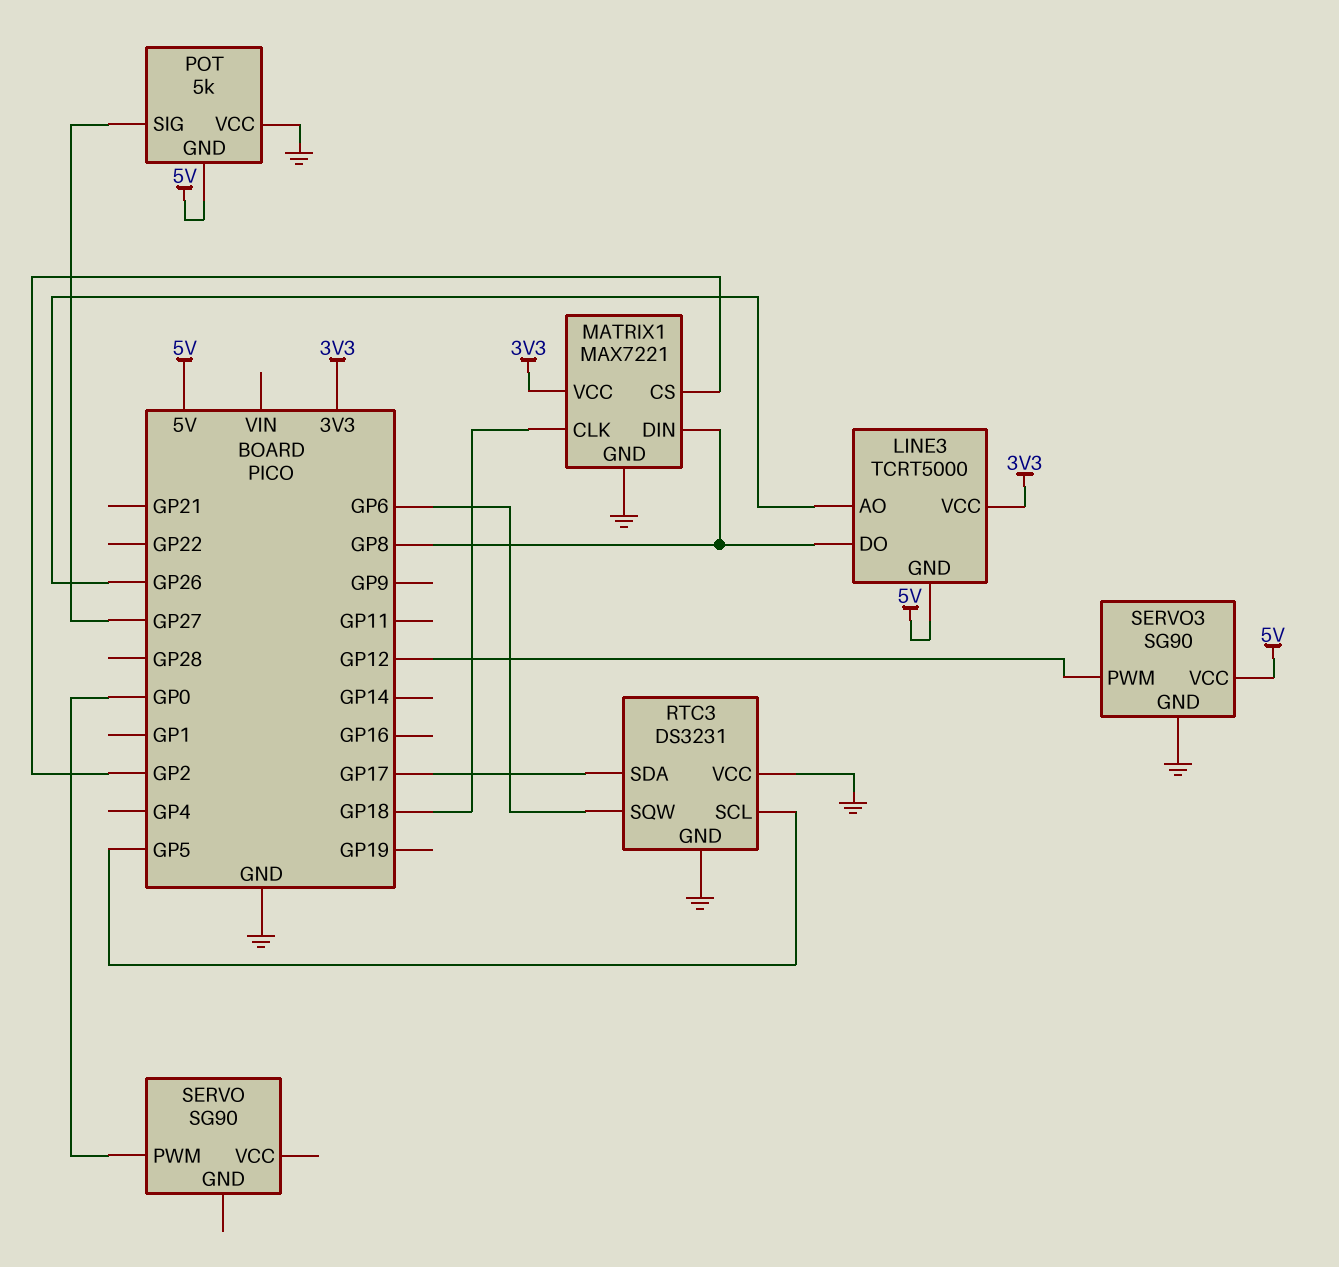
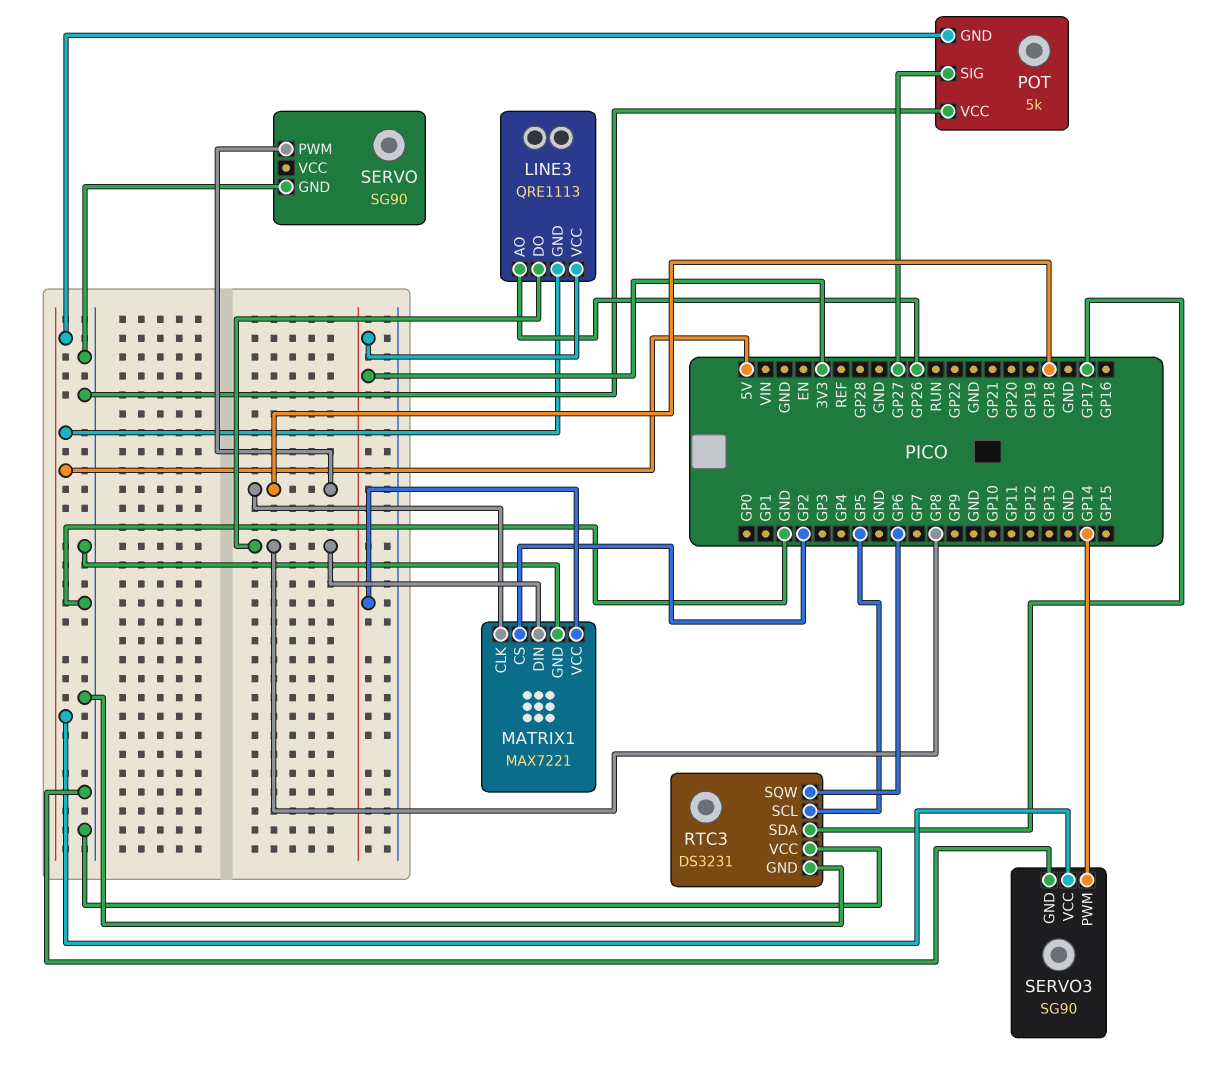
LINE3: TCRT5000 -> QRE1113
SERVO pin GND: none -> GND
SERVO pin PWM: GP0 -> GP18
SERVO3 pin PWM: GP12 -> GP14

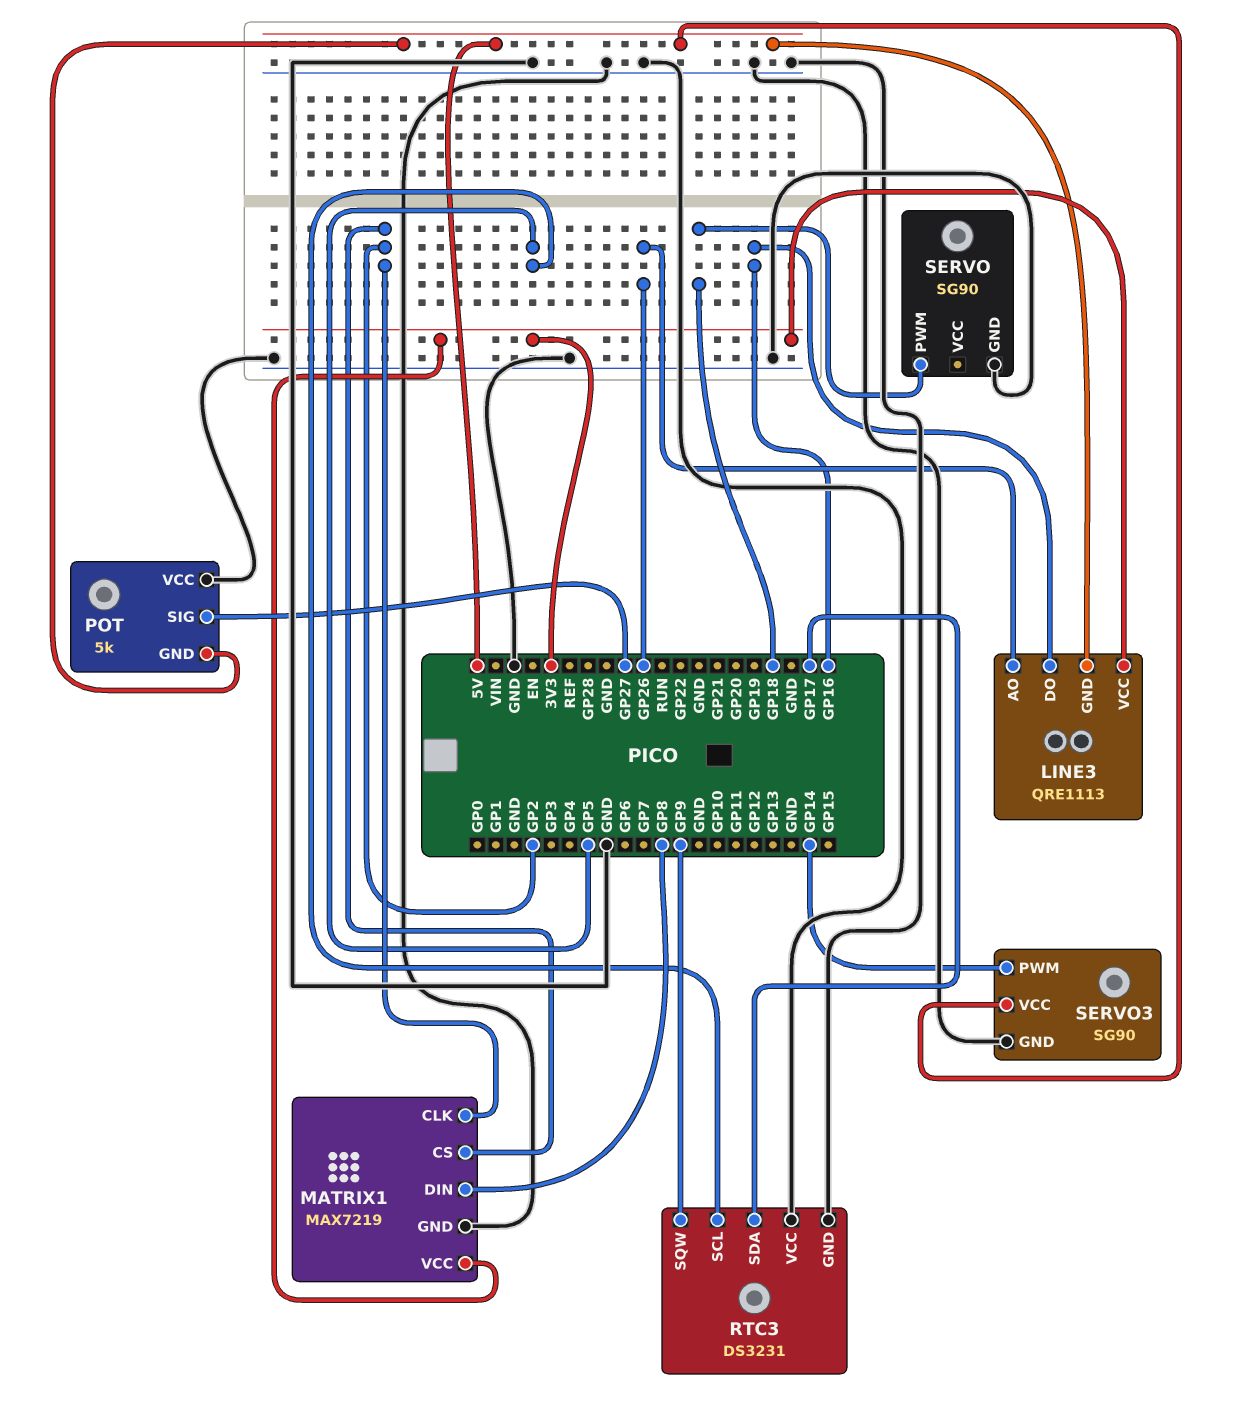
LINE3 pin DO: GP8 -> GP16
MATRIX1: MAX7221 -> MAX7219
MATRIX1 pin CLK: GP18 -> GP2
RTC3 pin SQW: GP6 -> GP9

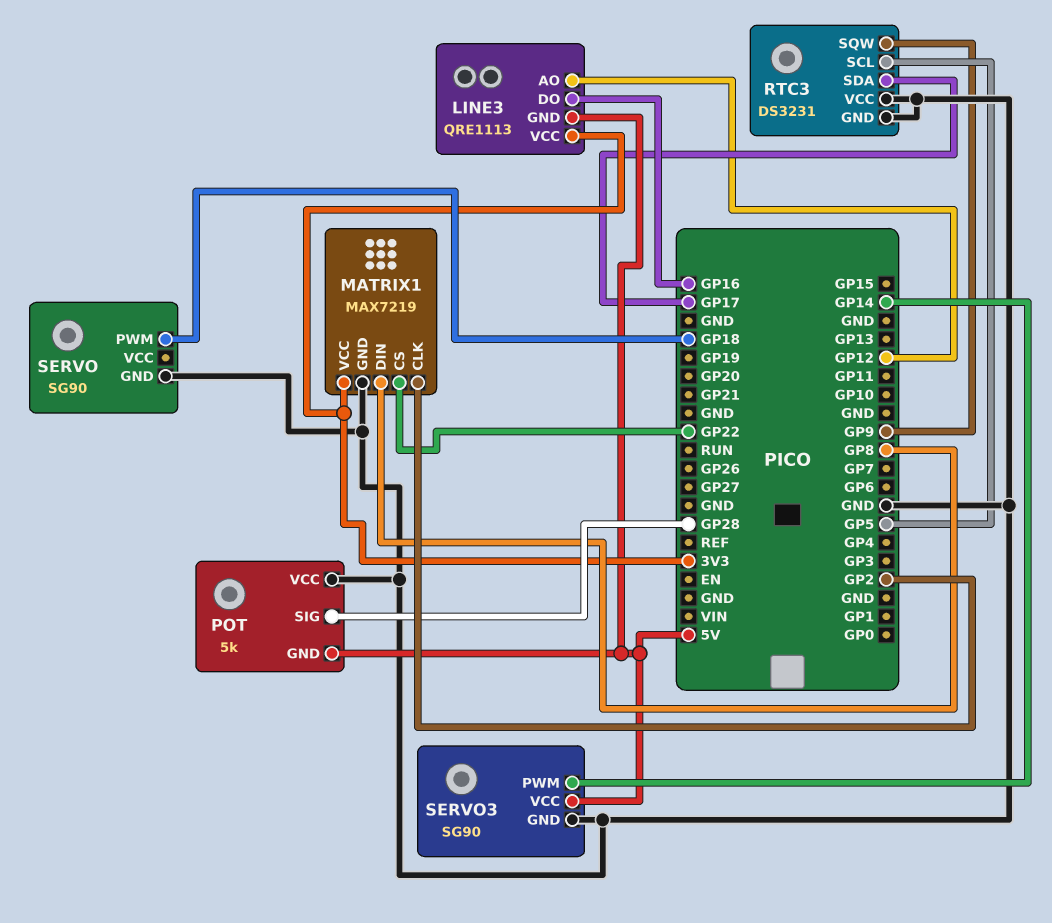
LINE3 pin AO: GP26 -> GP12
MATRIX1 pin CS: GP2 -> GP22
POT pin SIG: GP27 -> GP28

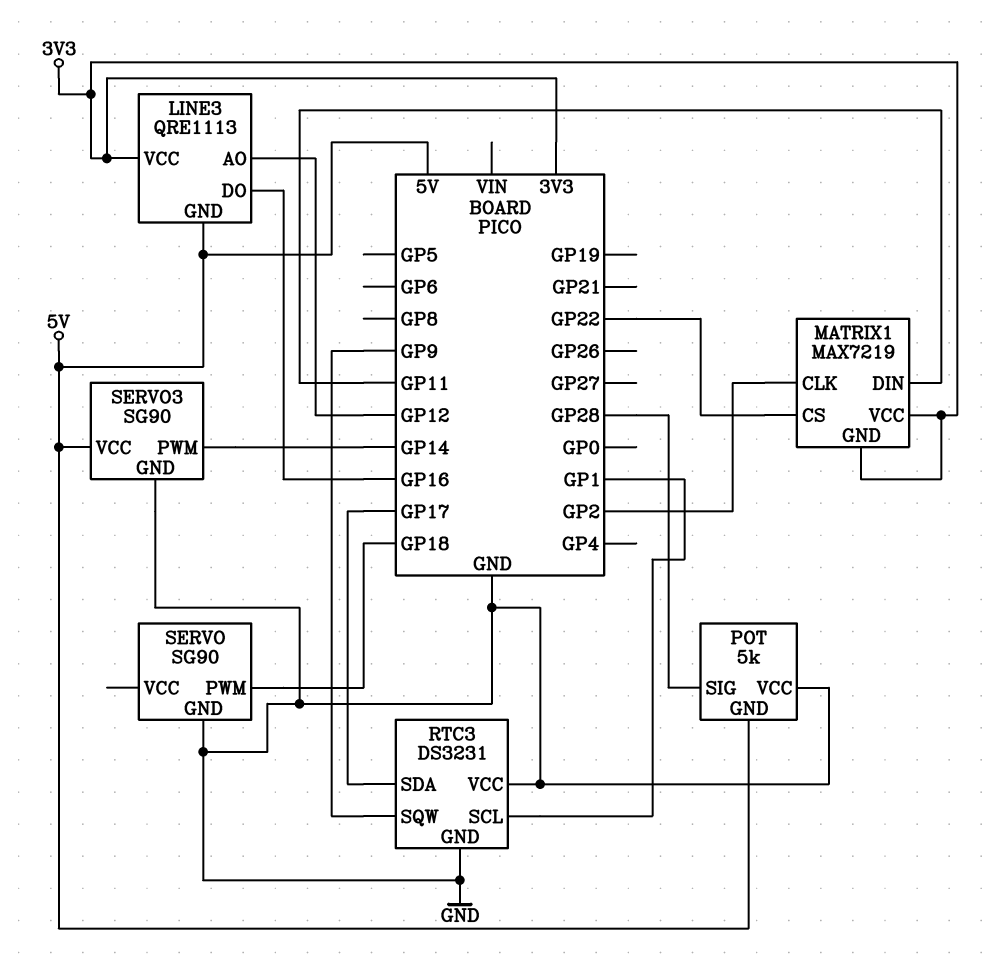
MATRIX1 pin DIN: GP8 -> GP11
MATRIX1 pin GND: GND -> 3V3
RTC3 pin SCL: GP5 -> GP1

